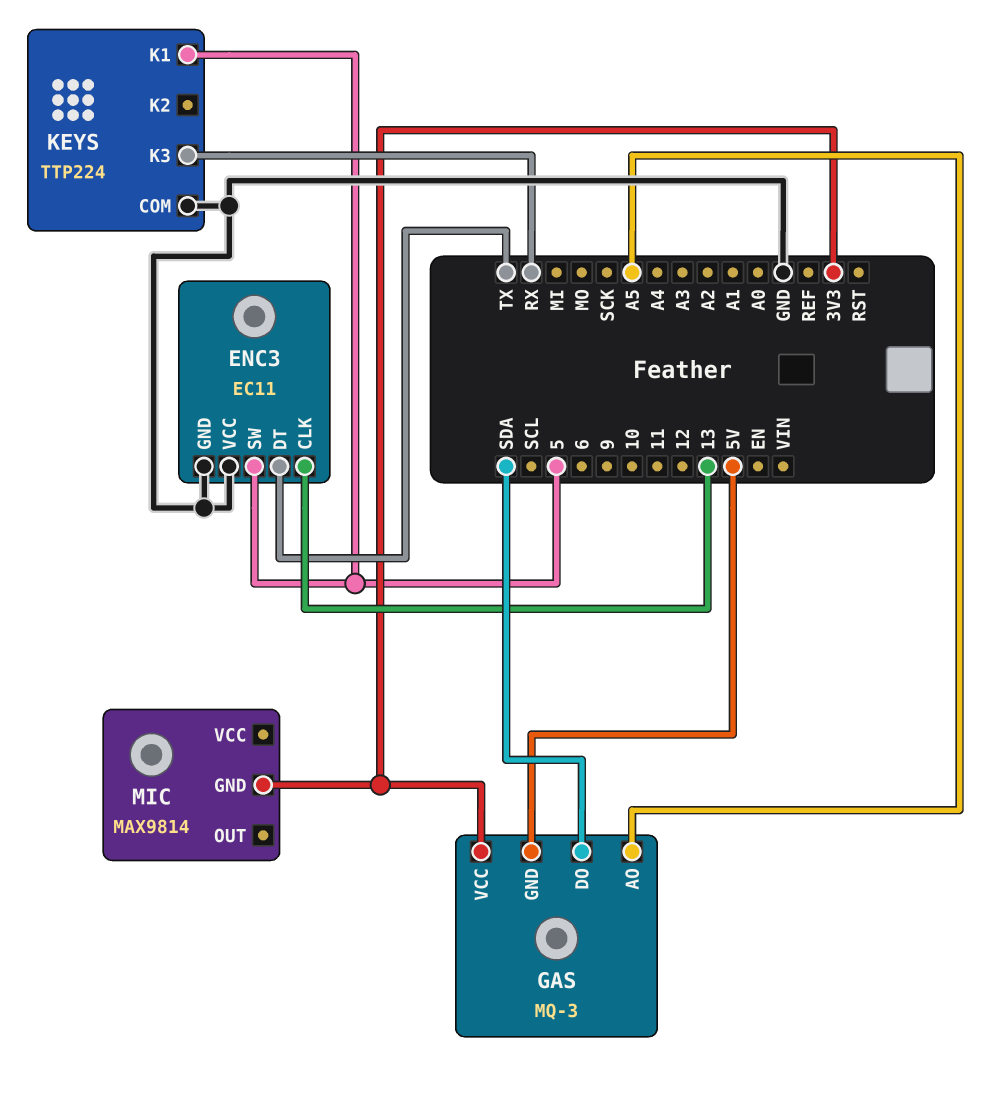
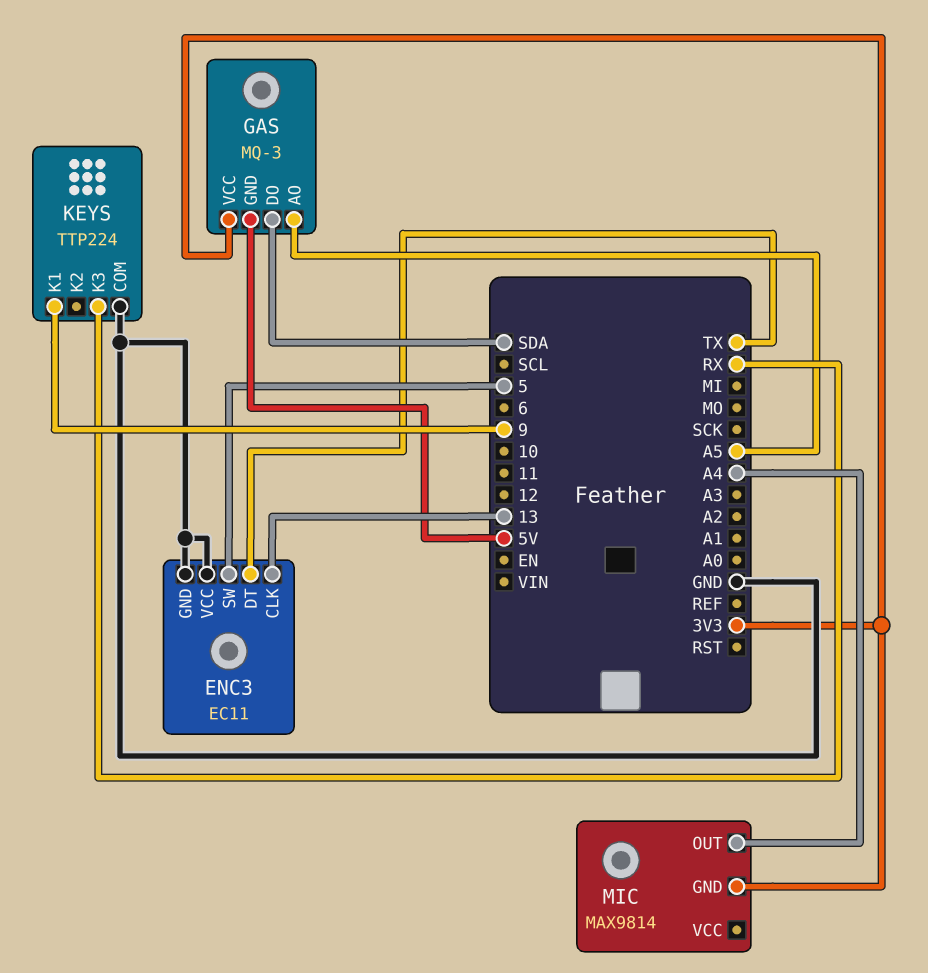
KEYS pin K1: 5 -> 9
MIC pin OUT: none -> A4

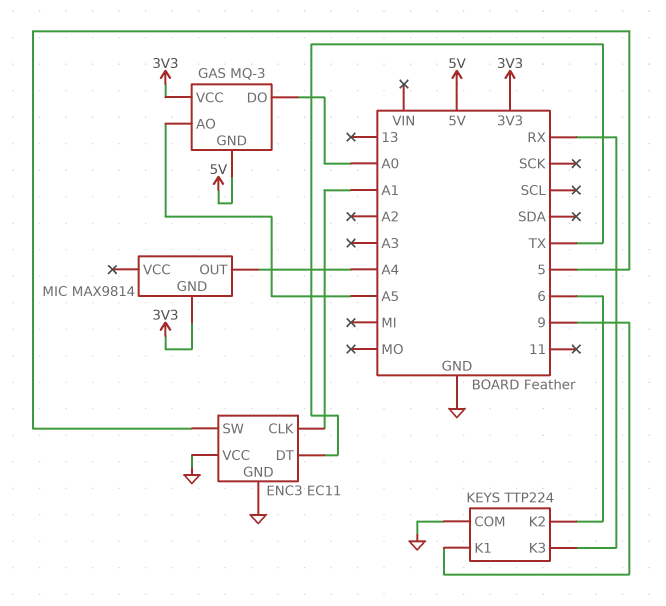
ENC3 pin CLK: 13 -> A1
GAS pin DO: SDA -> A0
KEYS pin K2: none -> 6

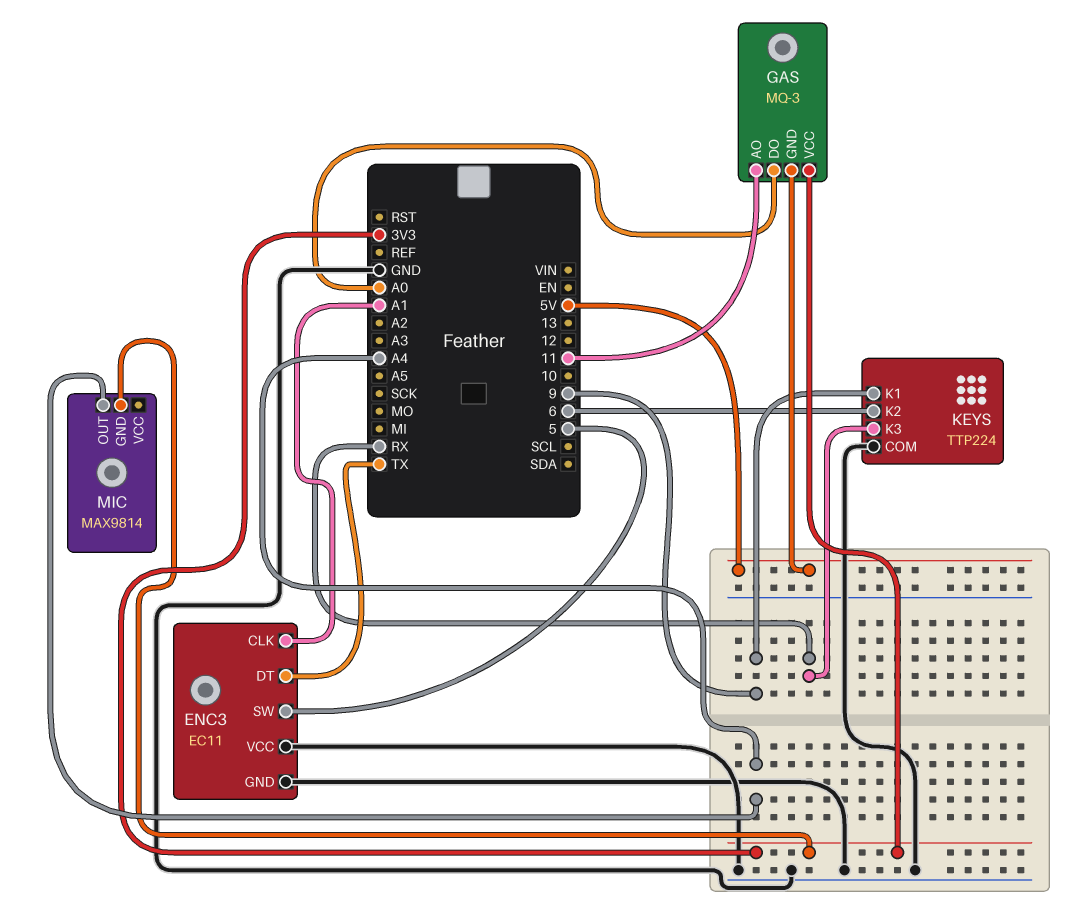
GAS pin AO: A5 -> 11

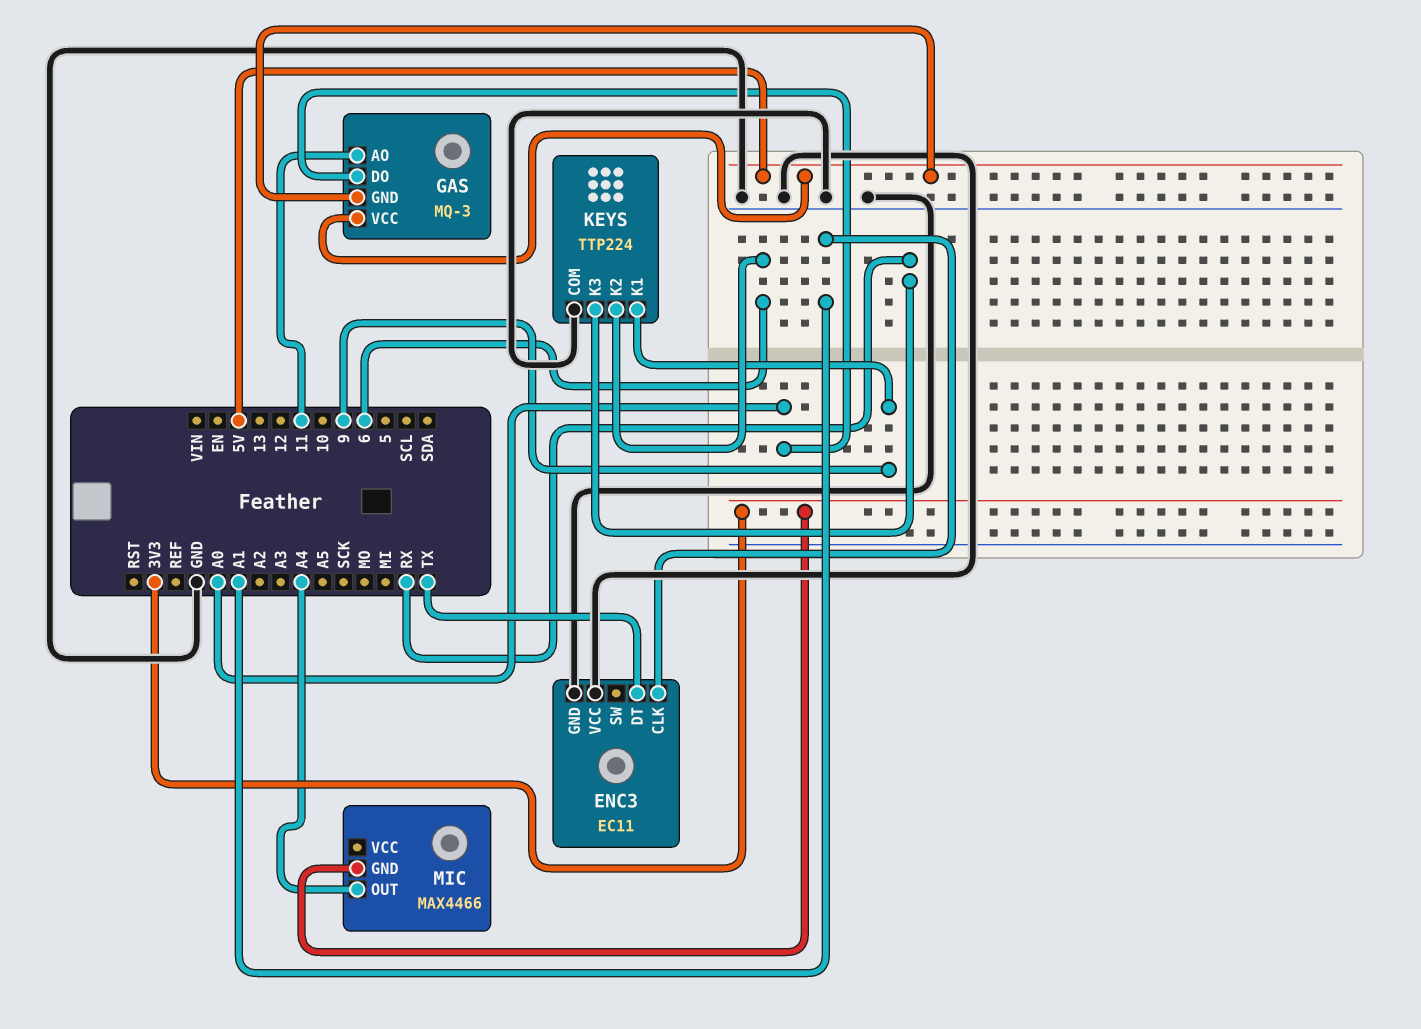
ENC3 pin SW: 5 -> none
GAS pin VCC: 3V3 -> 5V
MIC: MAX9814 -> MAX4466

